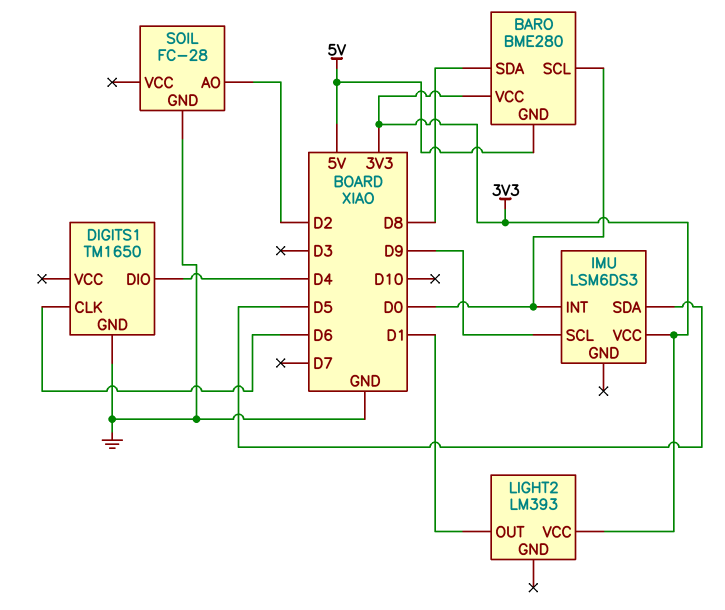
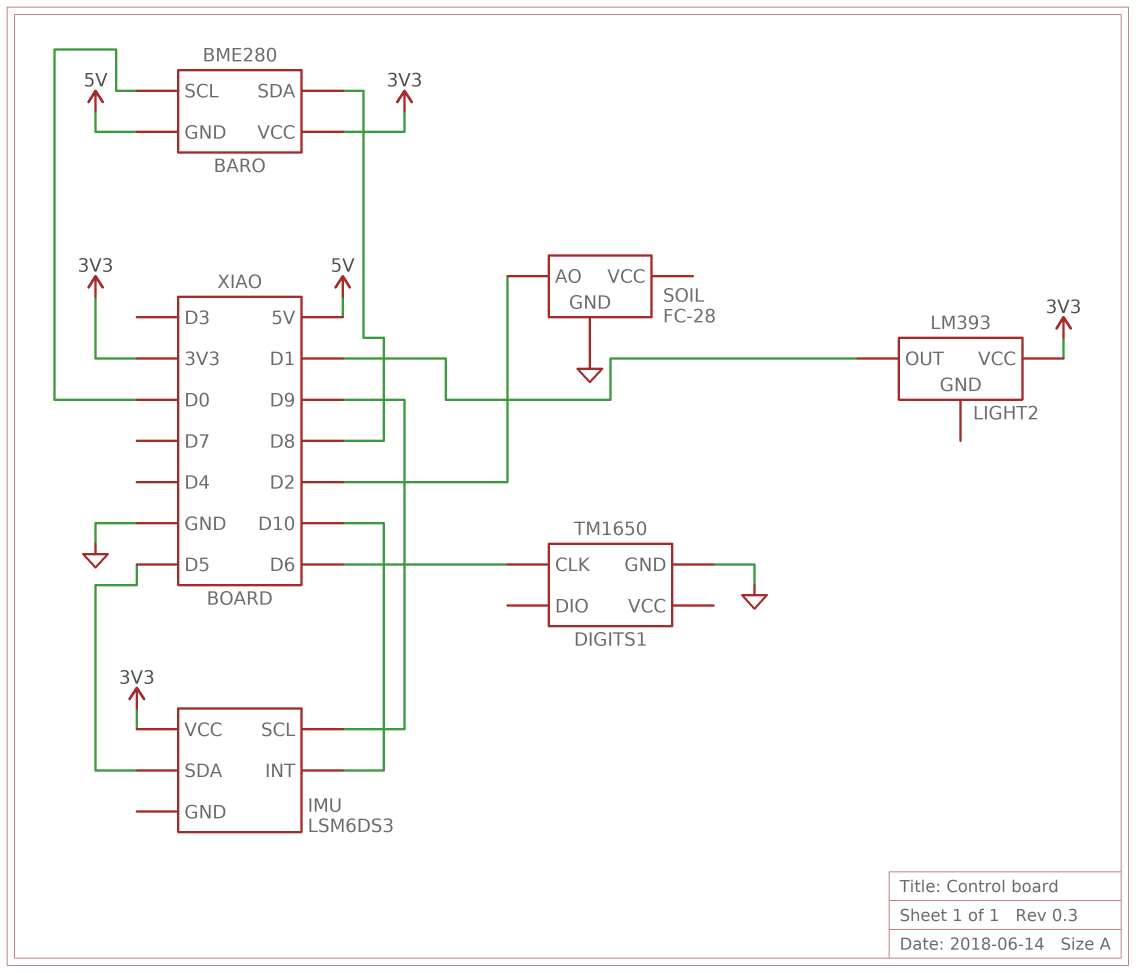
DIGITS1 pin DIO: D4 -> none
IMU pin INT: D0 -> D10

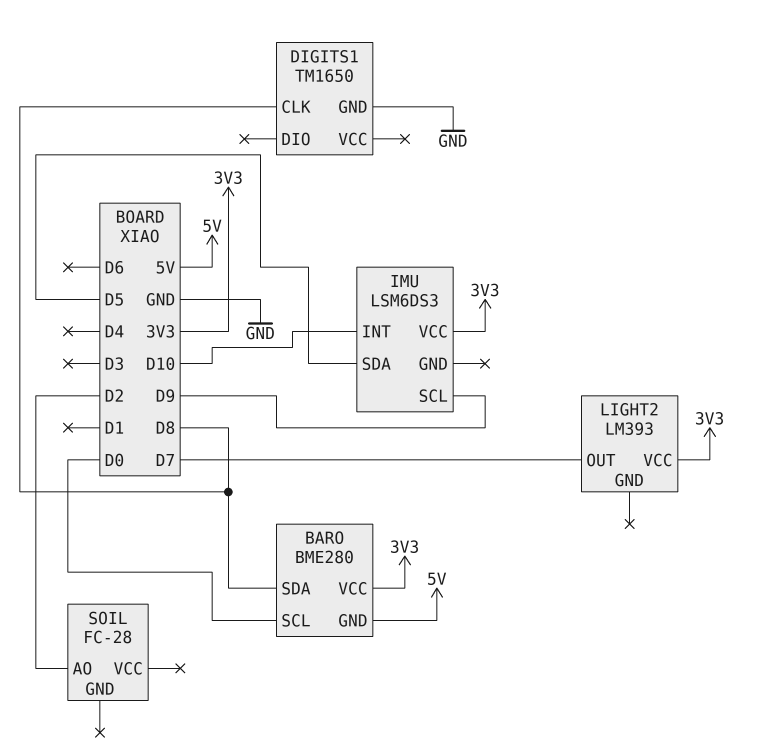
DIGITS1 pin CLK: D6 -> D8
LIGHT2 pin OUT: D1 -> D7
SOIL pin GND: GND -> none

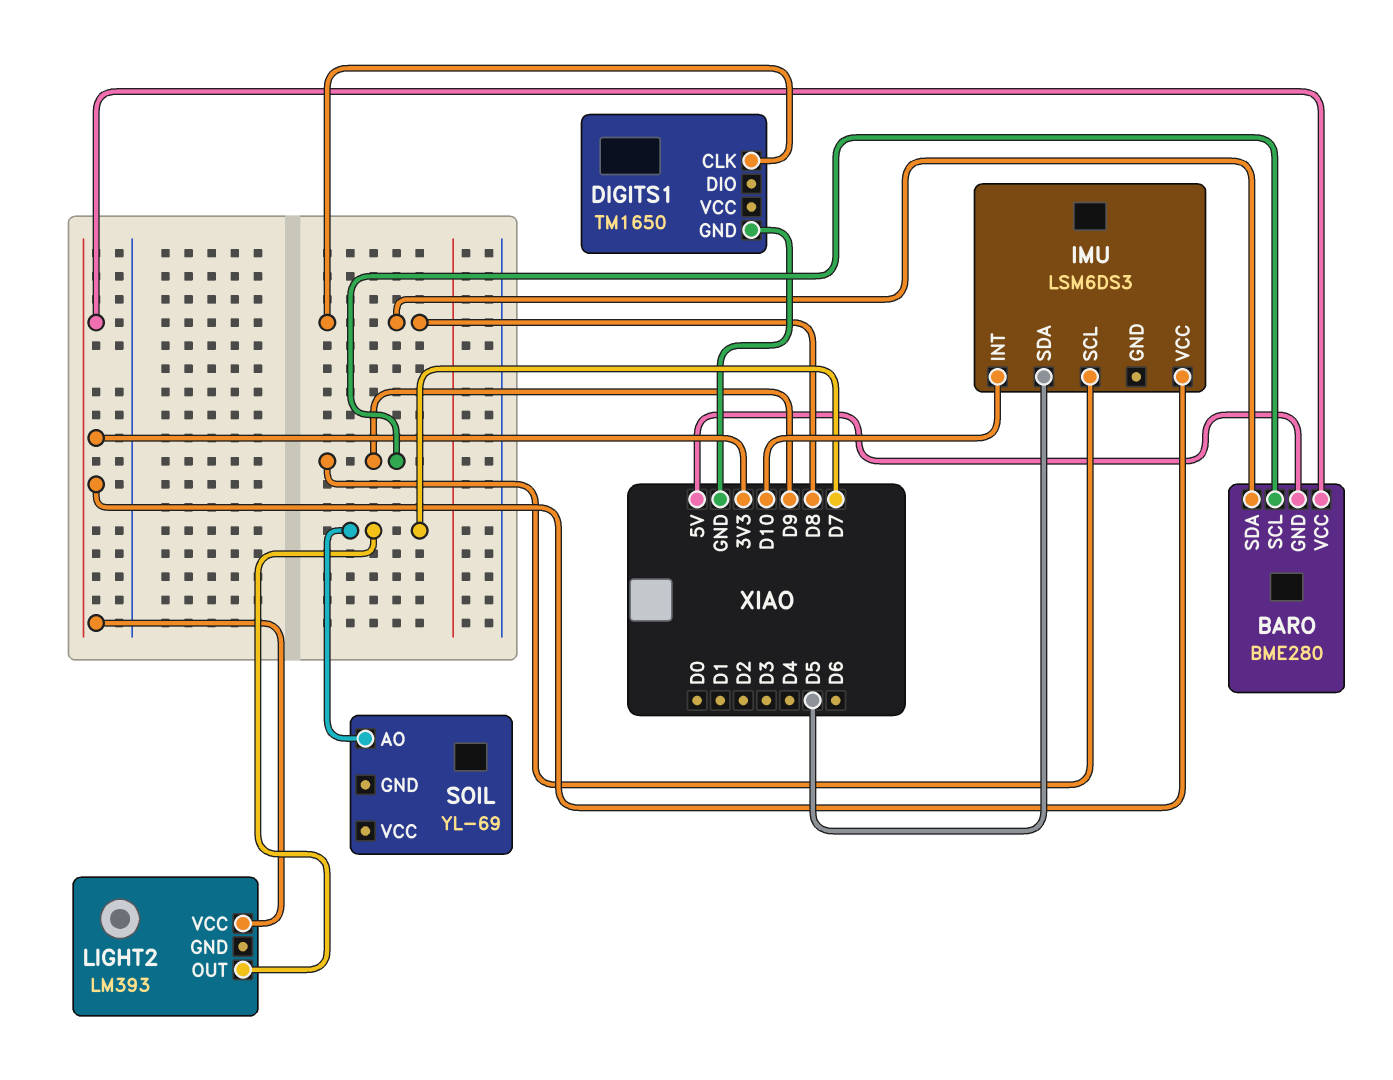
BARO pin SCL: D0 -> D9
SOIL: FC-28 -> YL-69
SOIL pin AO: D2 -> D7

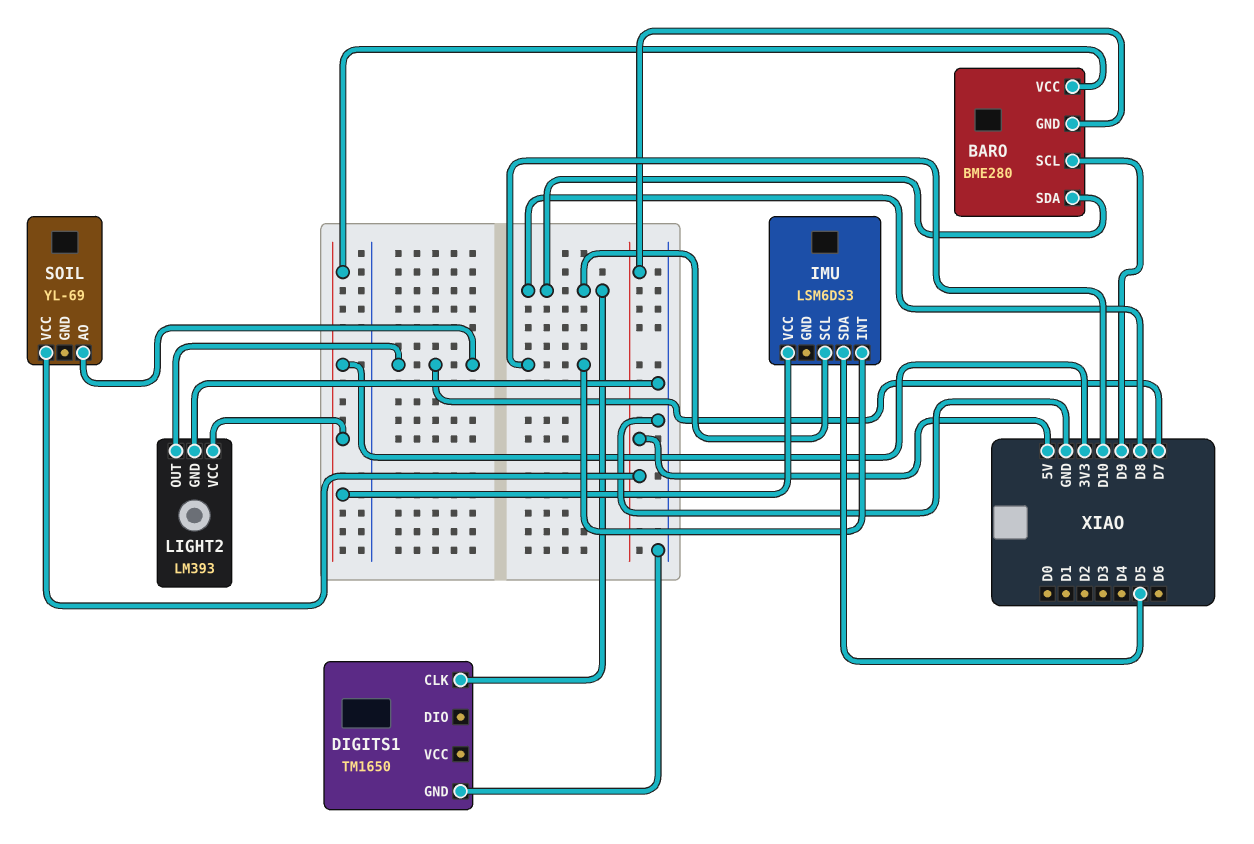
IMU pin SCL: D9 -> D8
LIGHT2 pin GND: none -> GND
SOIL pin VCC: none -> 5V

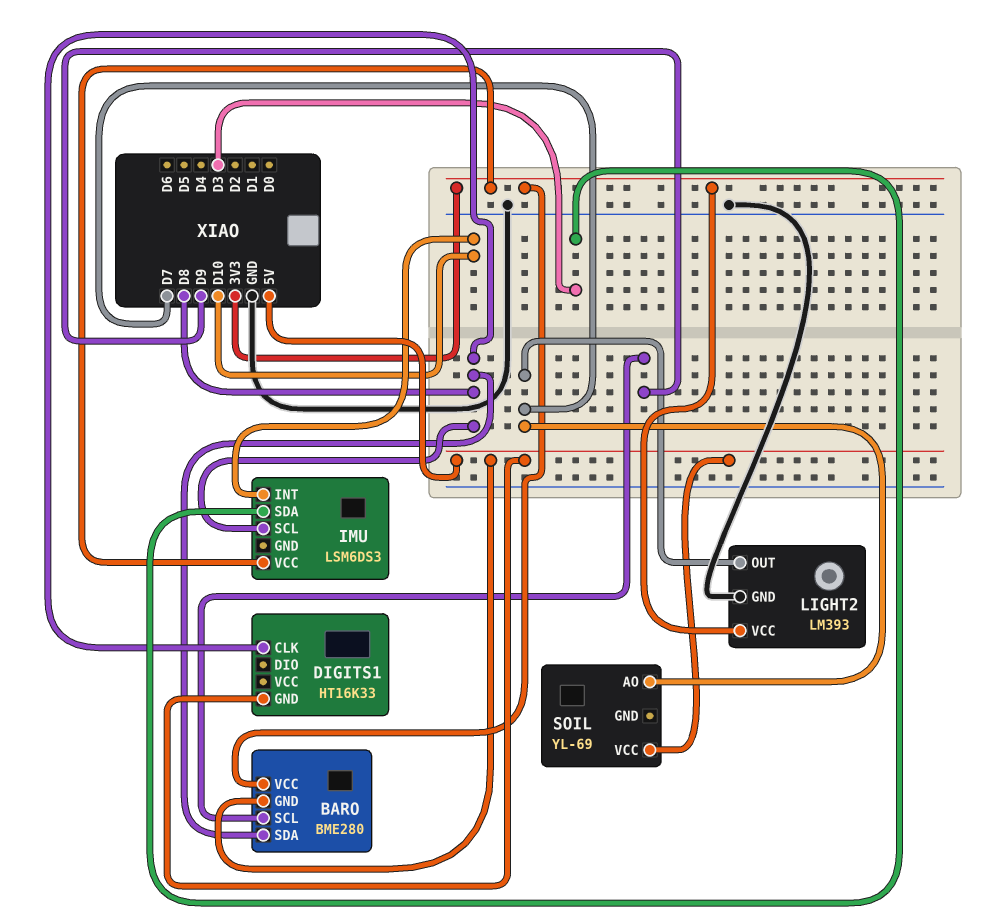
DIGITS1: TM1650 -> HT16K33
DIGITS1 pin GND: GND -> 5V
IMU pin SDA: D5 -> D3

